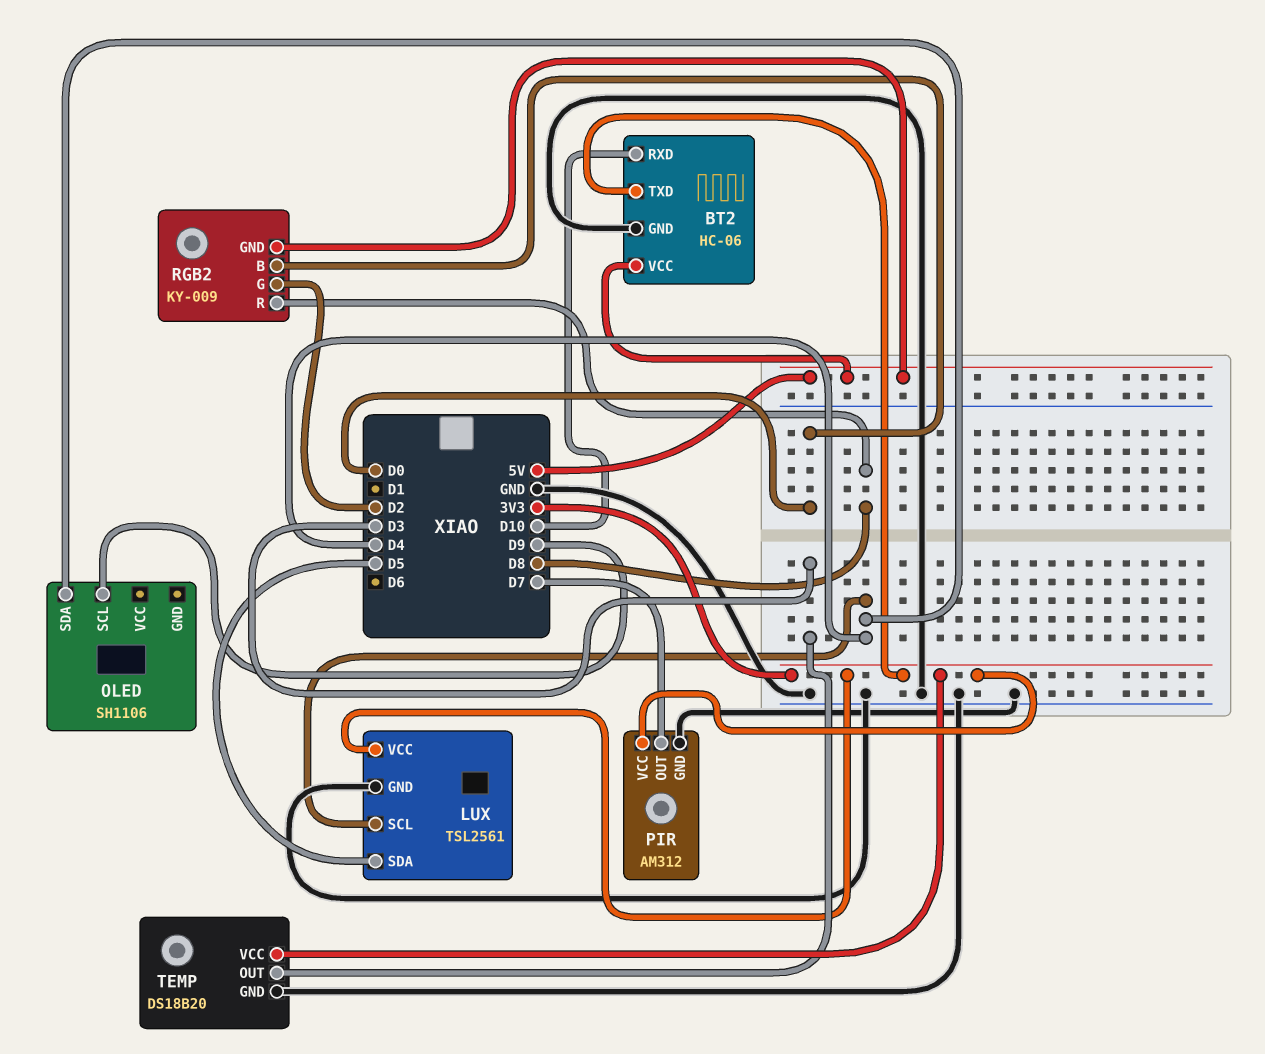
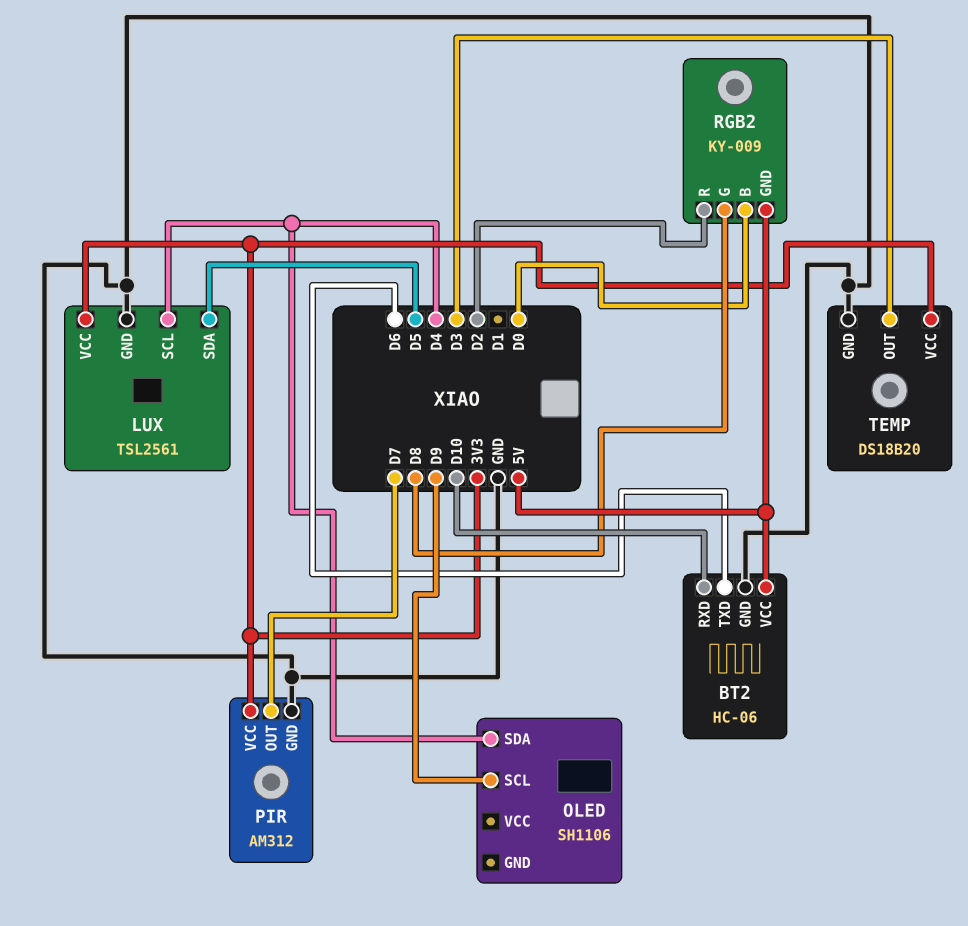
BT2 pin TXD: 3V3 -> D6
RGB2 pin G: D2 -> D8
RGB2 pin R: D8 -> D2

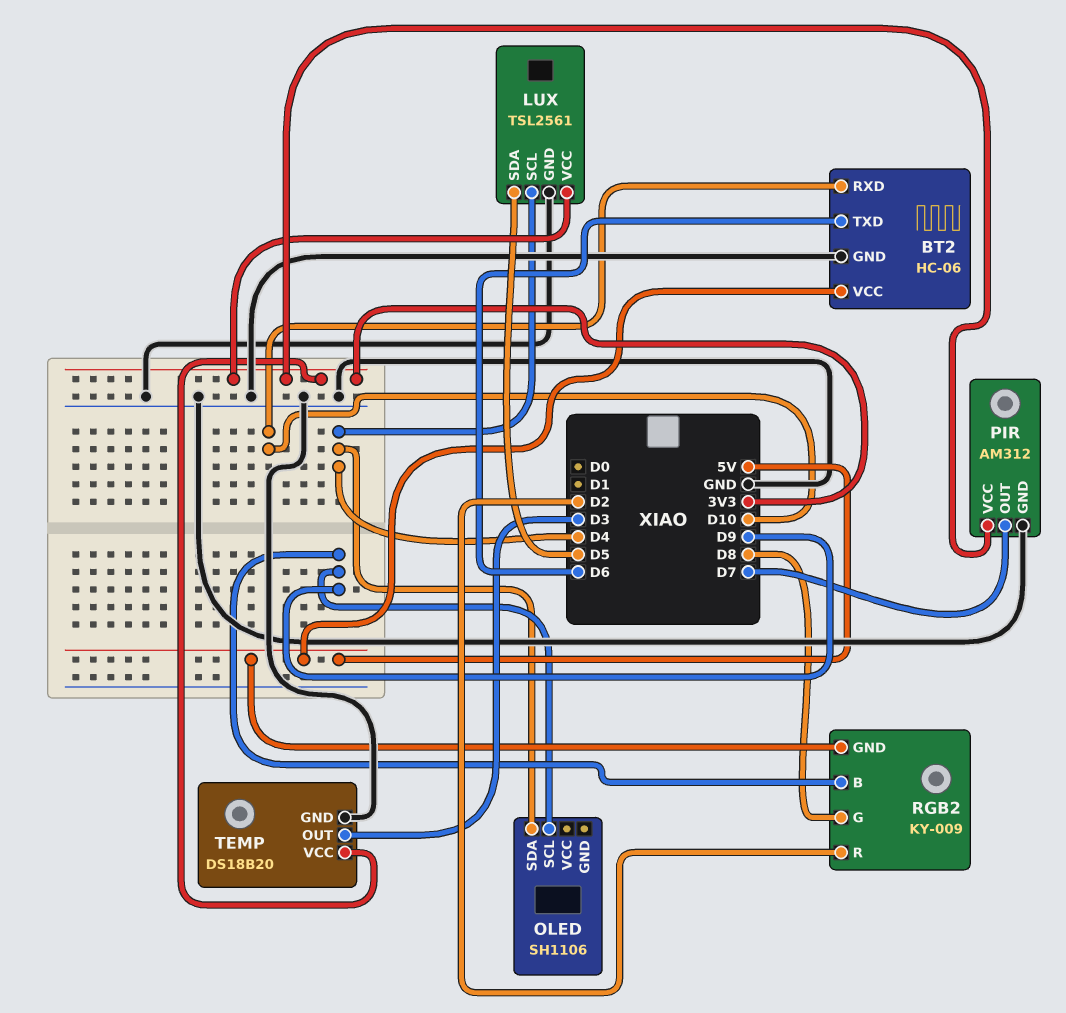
RGB2 pin B: D0 -> D9

